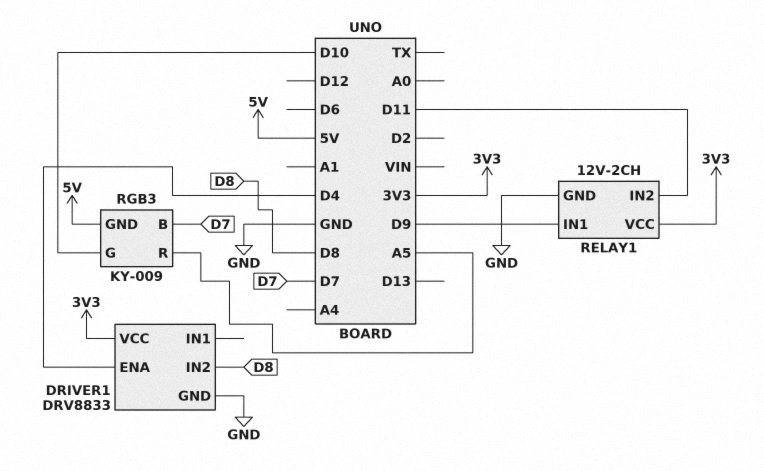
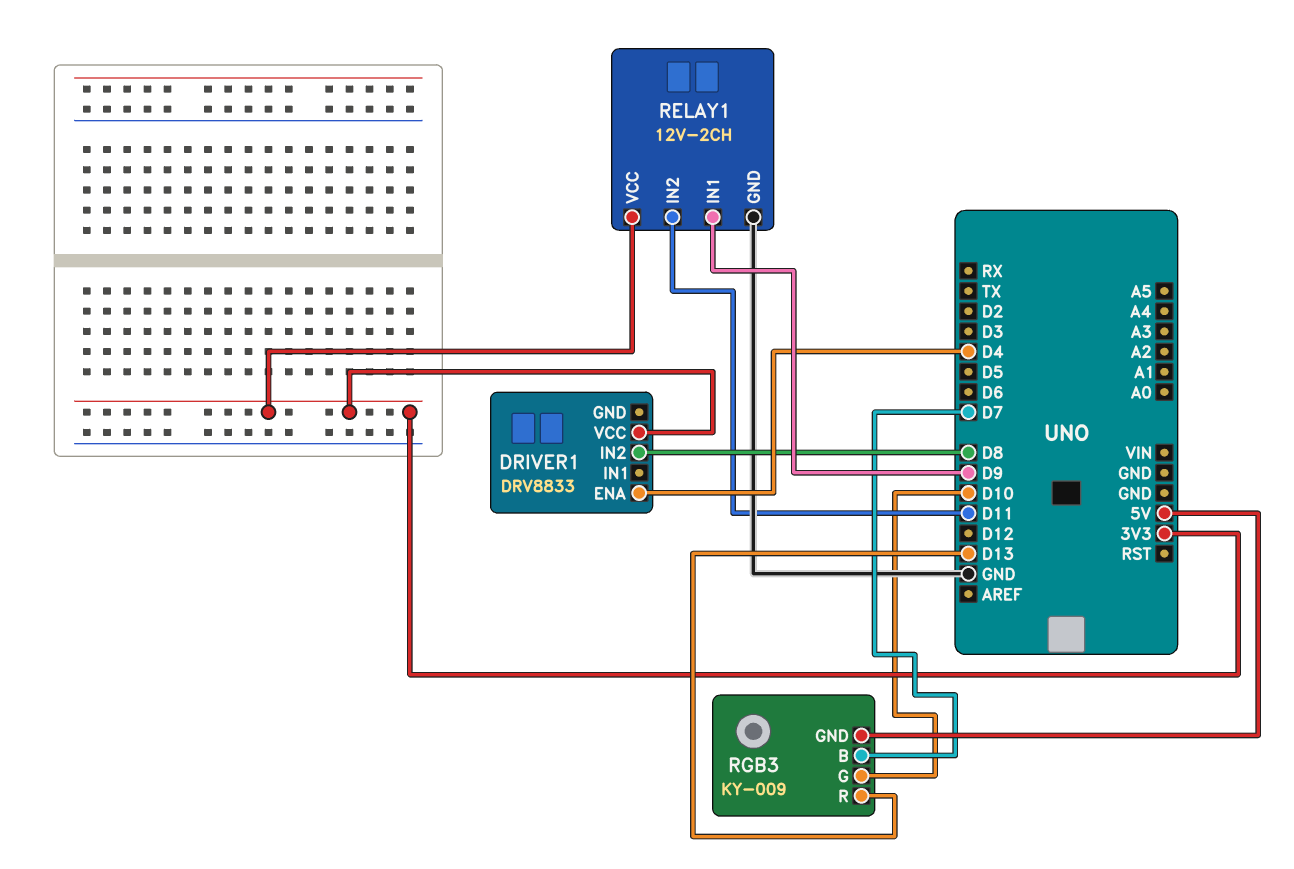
DRIVER1 pin GND: GND -> none
RGB3 pin R: A5 -> D13

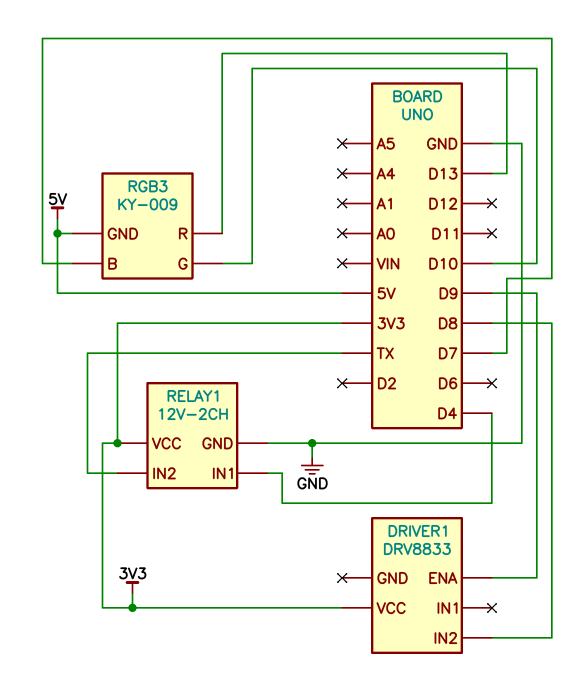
DRIVER1 pin ENA: D4 -> D9
RELAY1 pin IN1: D9 -> D4
RELAY1 pin IN2: D11 -> TX

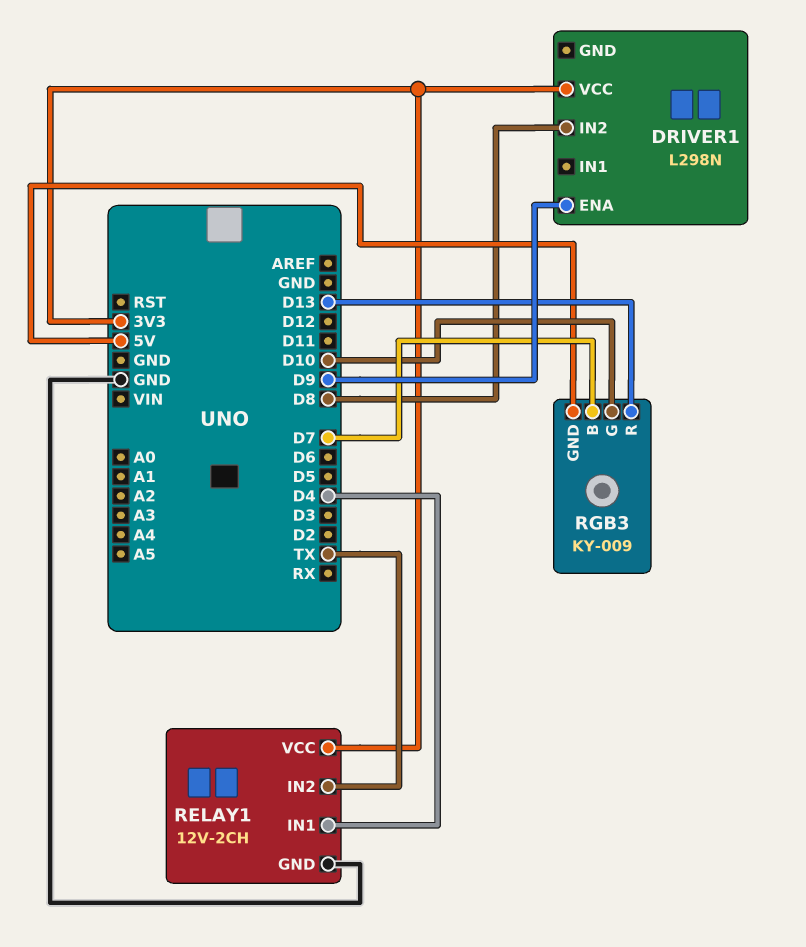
DRIVER1: DRV8833 -> L298N

